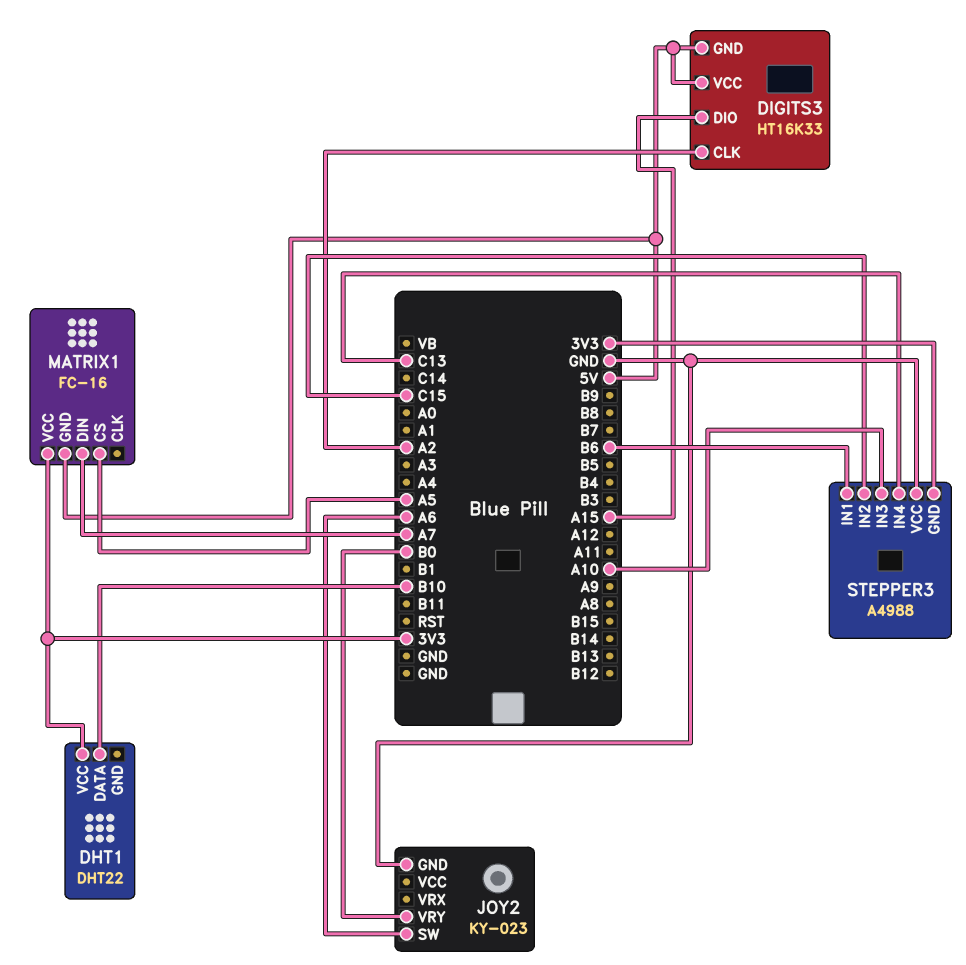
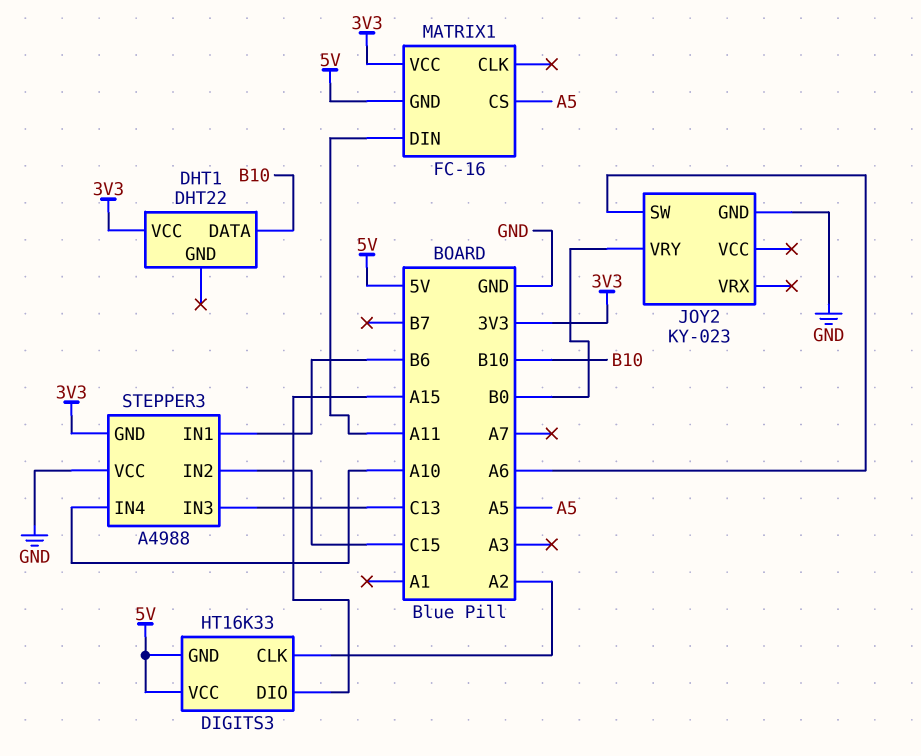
MATRIX1 pin DIN: A7 -> A11
STEPPER3 pin IN3: A10 -> C13
STEPPER3 pin IN4: C13 -> A10

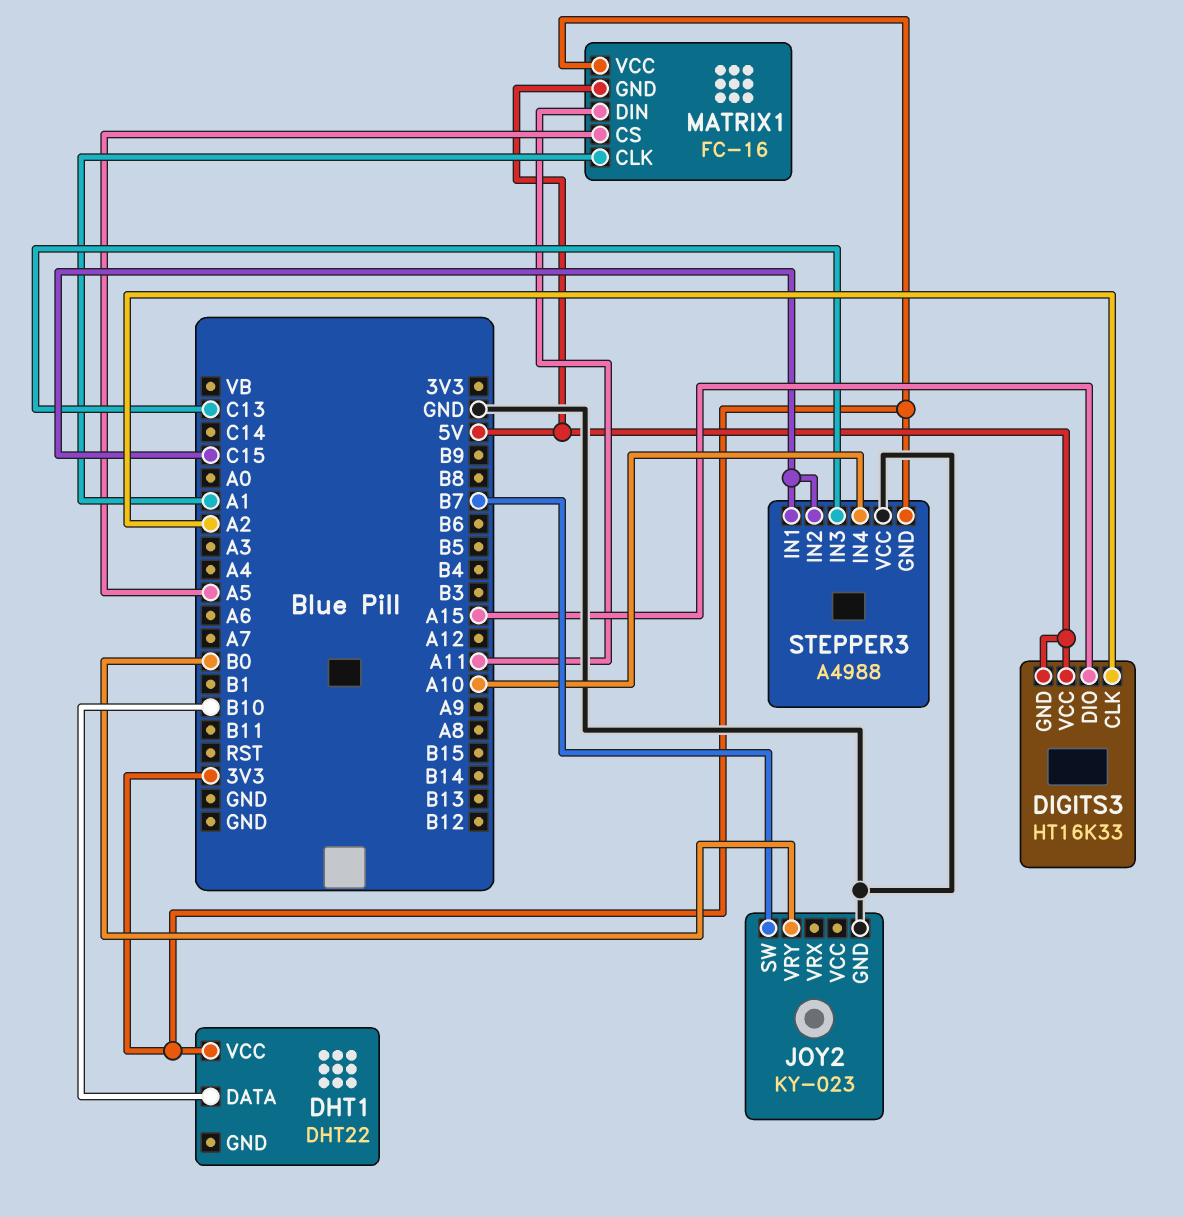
JOY2 pin SW: A6 -> B7
MATRIX1 pin CLK: none -> A1
STEPPER3 pin IN1: B6 -> C15

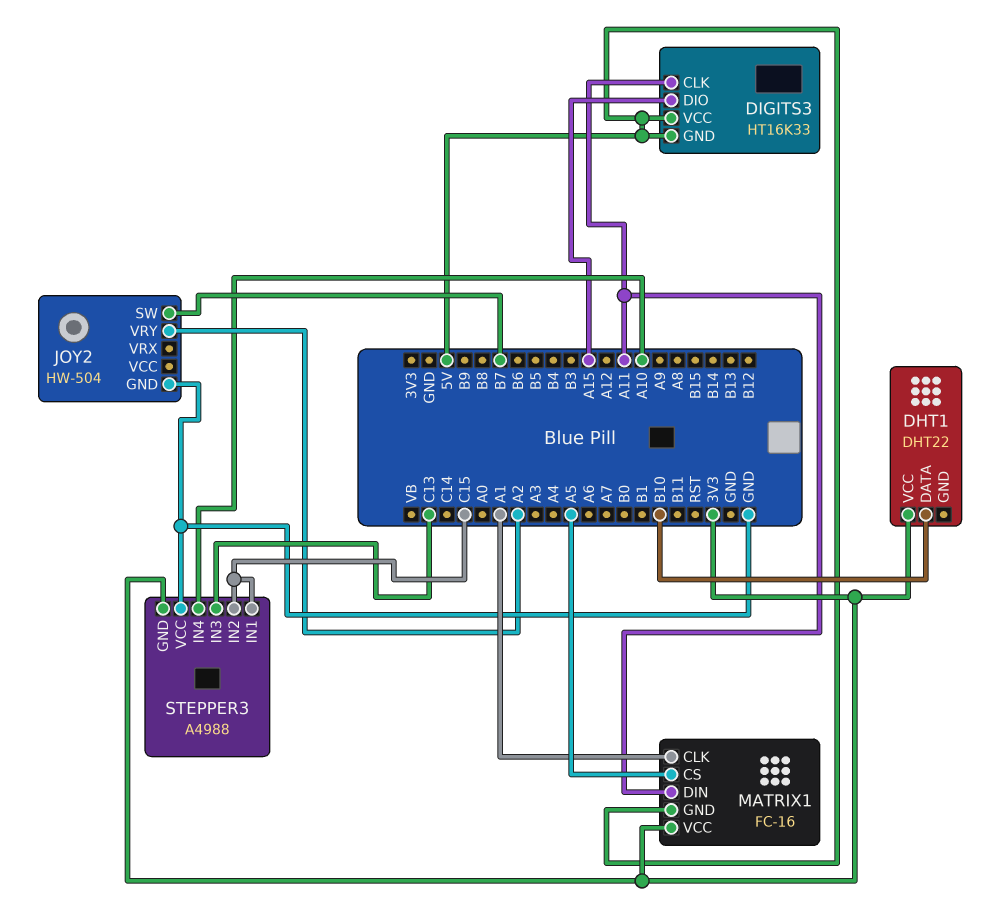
DIGITS3 pin CLK: A2 -> A11
JOY2: KY-023 -> HW-504
JOY2 pin VRY: B0 -> A2

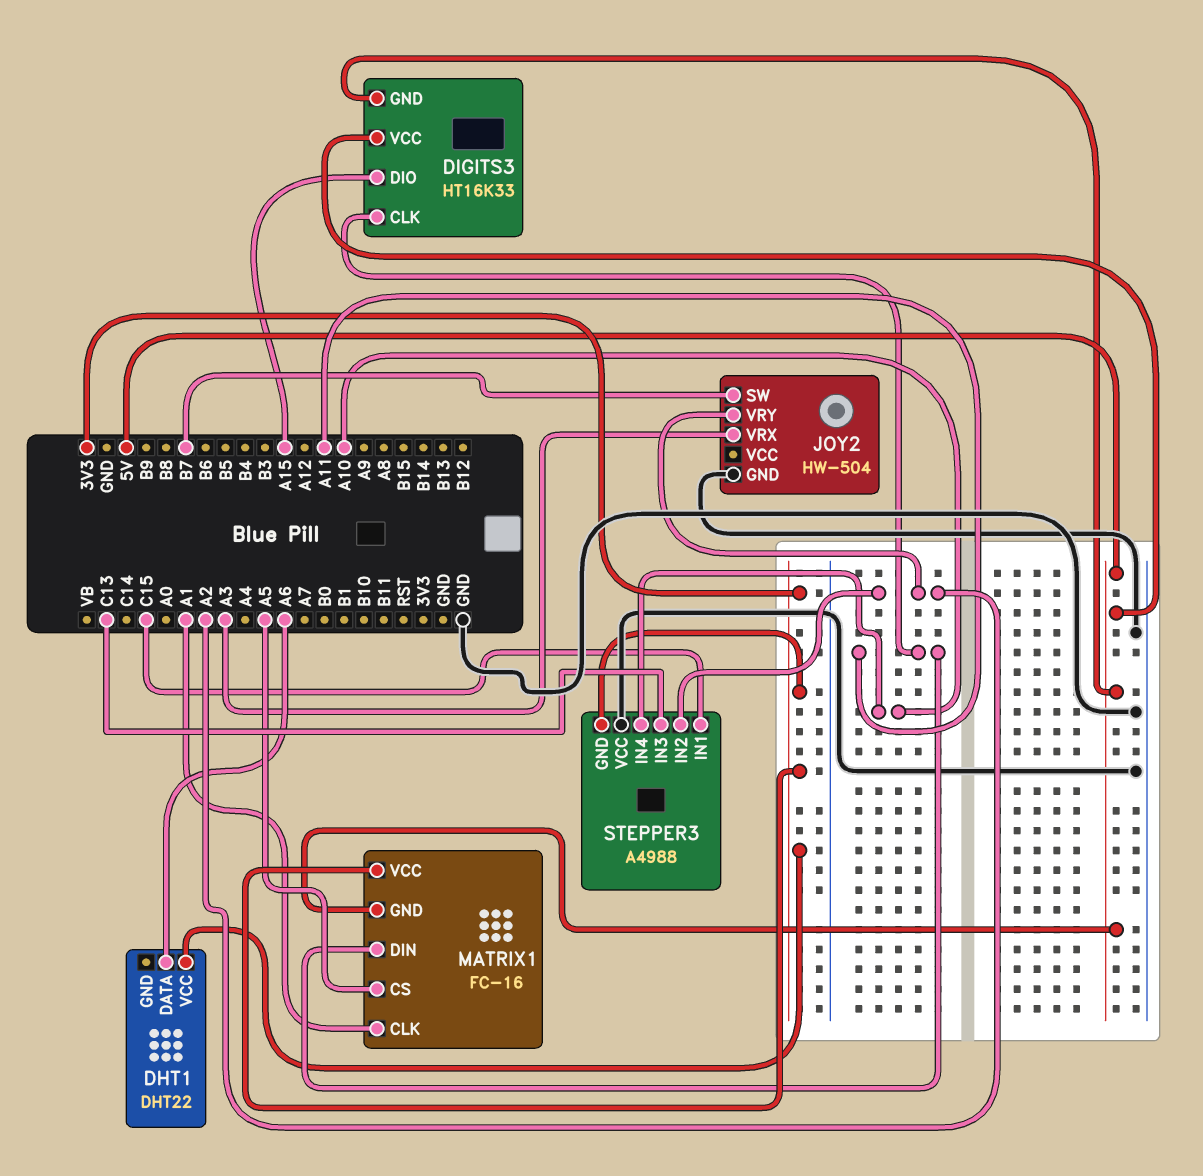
DHT1 pin DATA: B10 -> A6
JOY2 pin VRX: none -> A3
STEPPER3 pin IN2: C15 -> A2

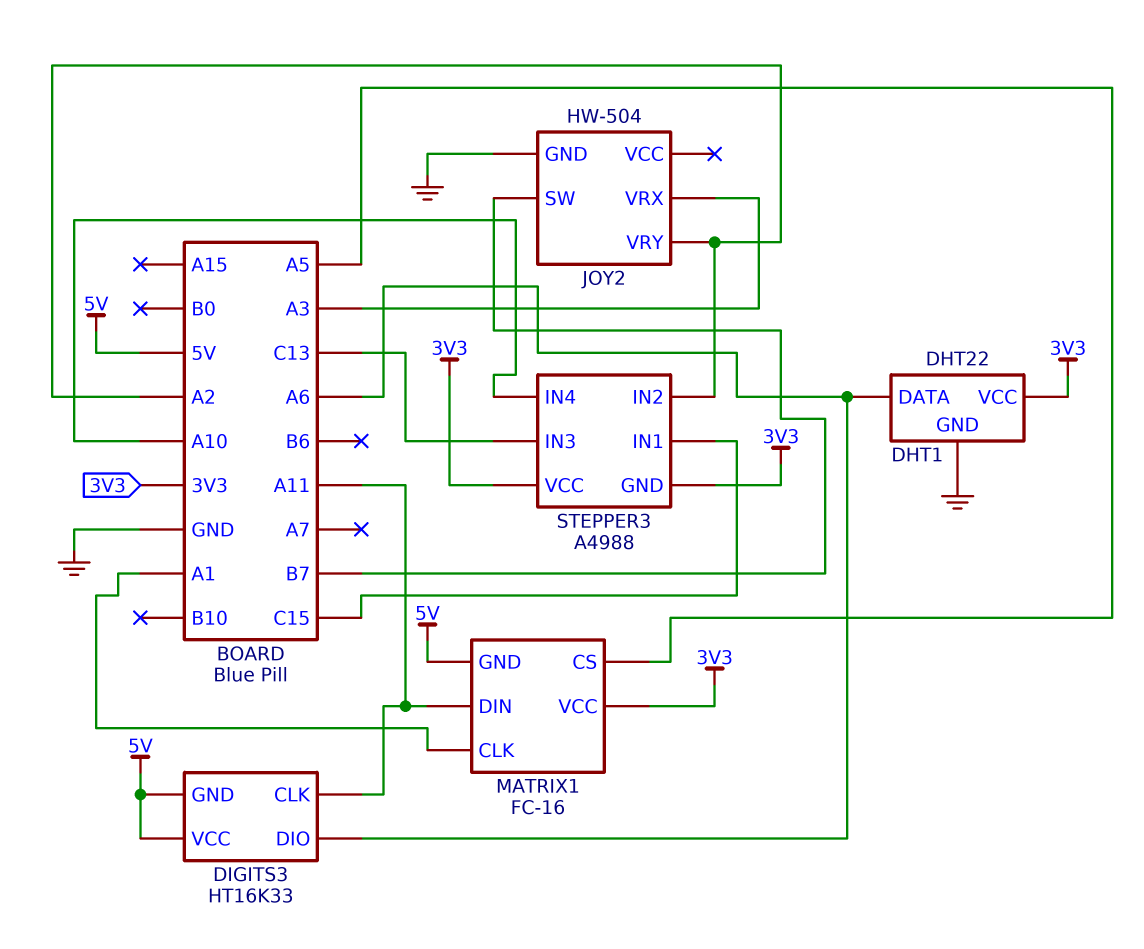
DHT1 pin GND: none -> GND
DIGITS3 pin DIO: A15 -> A6
STEPPER3 pin VCC: GND -> 3V3

